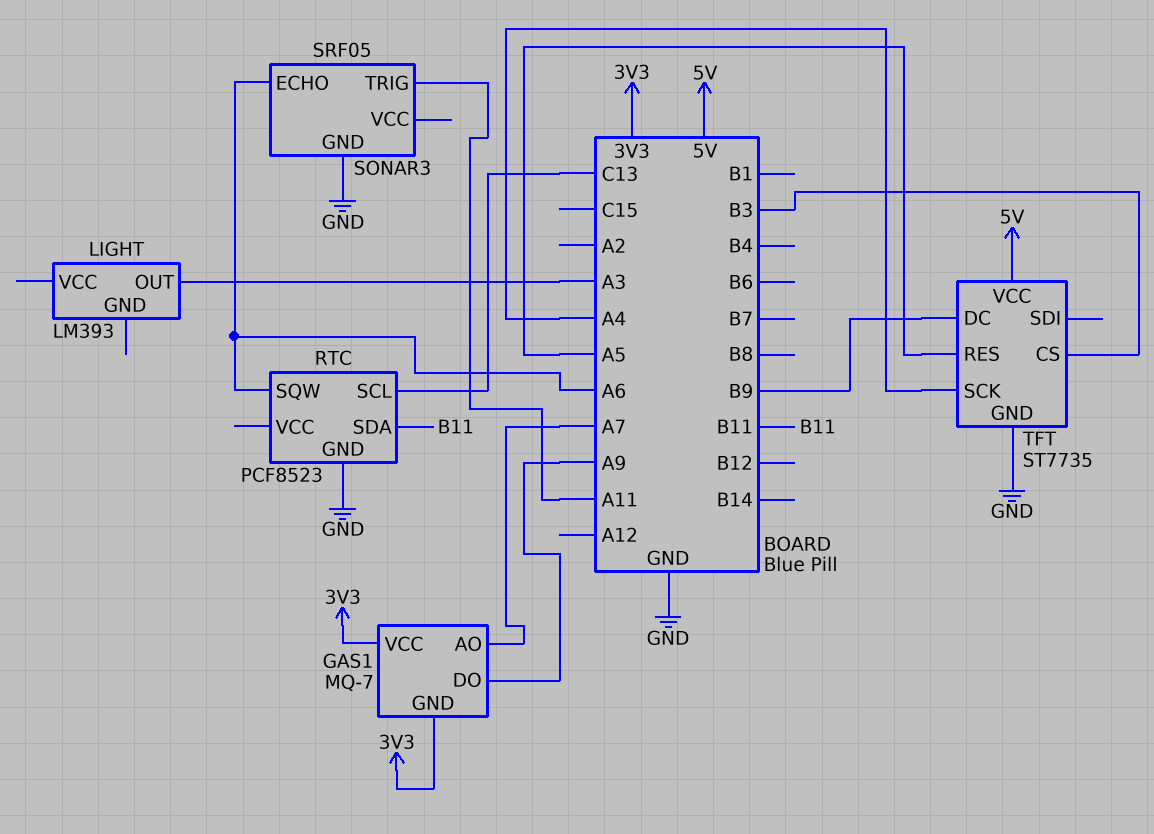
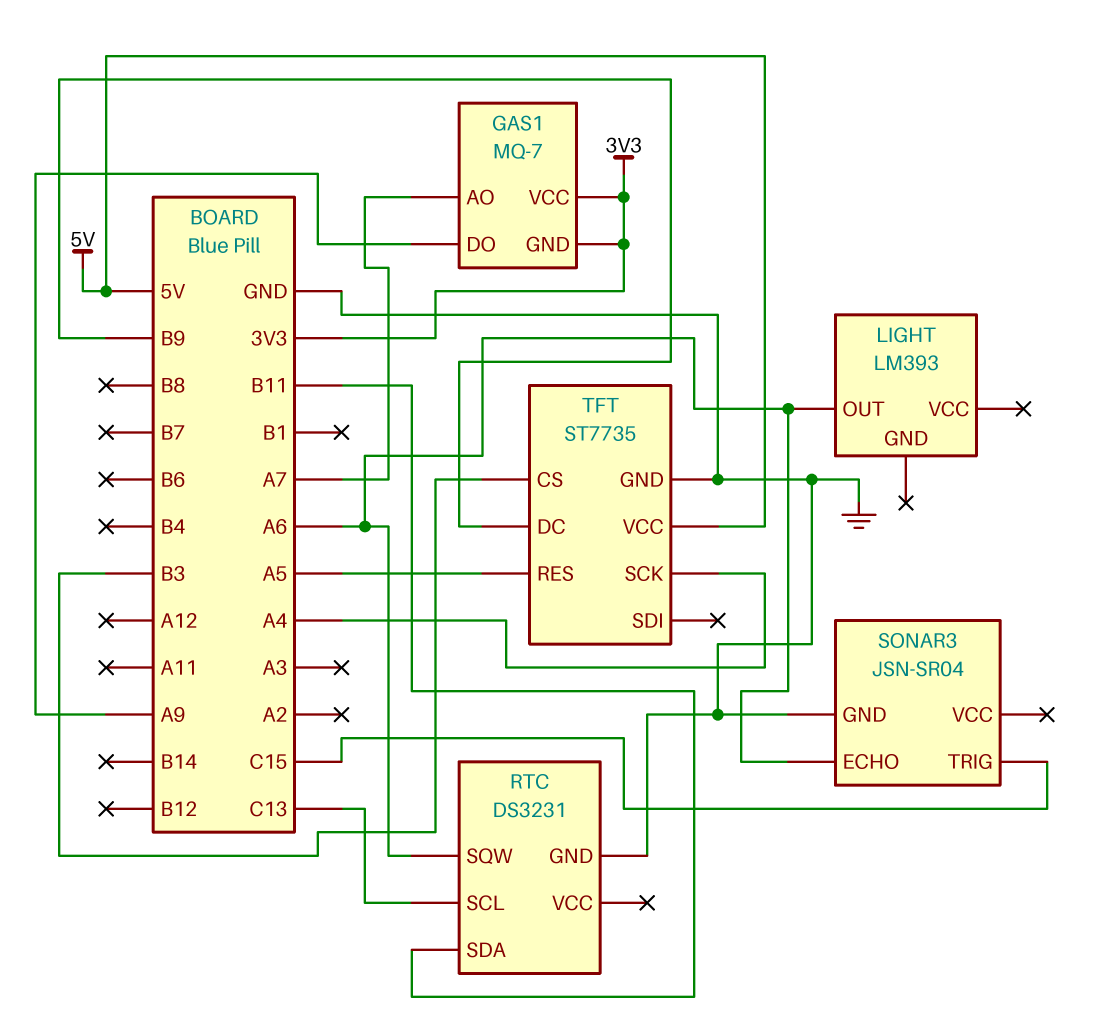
LIGHT pin OUT: A3 -> A6
RTC: PCF8523 -> DS3231
SONAR3: SRF05 -> JSN-SR04
SONAR3 pin TRIG: A11 -> C15

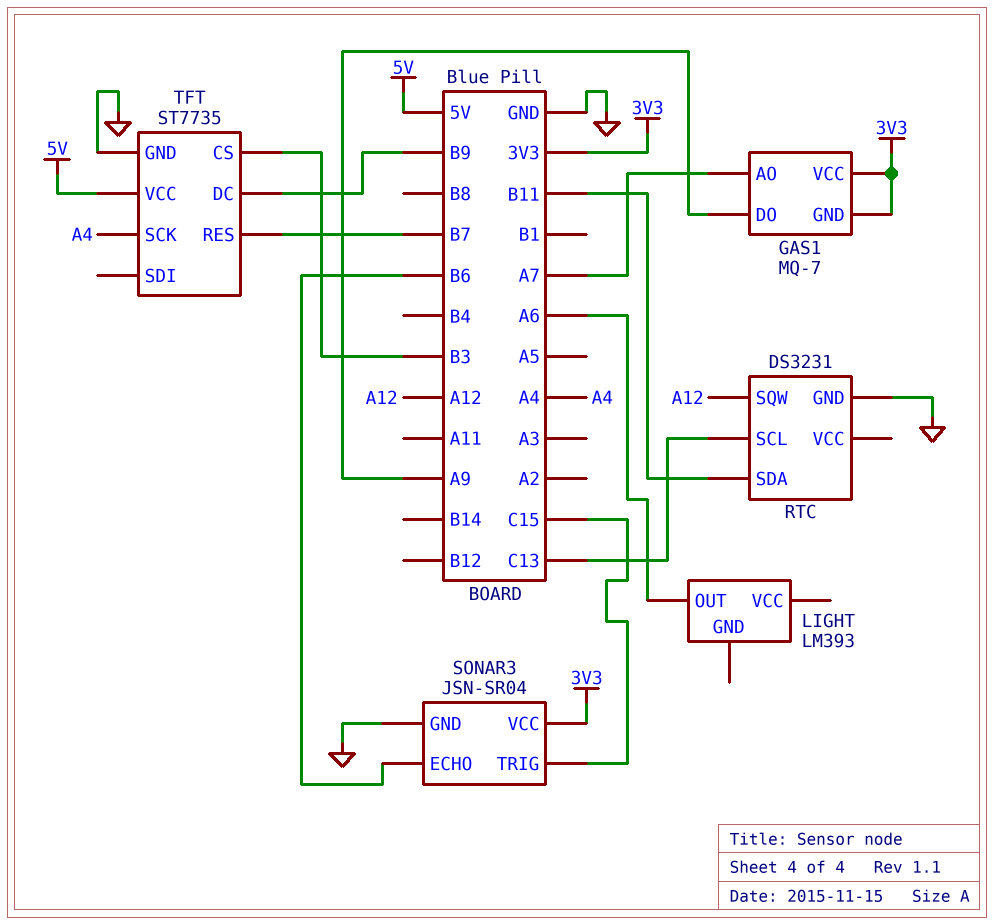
RTC pin SQW: A6 -> A12
SONAR3 pin ECHO: A6 -> B6
SONAR3 pin VCC: none -> 3V3
TFT pin RES: A5 -> B7

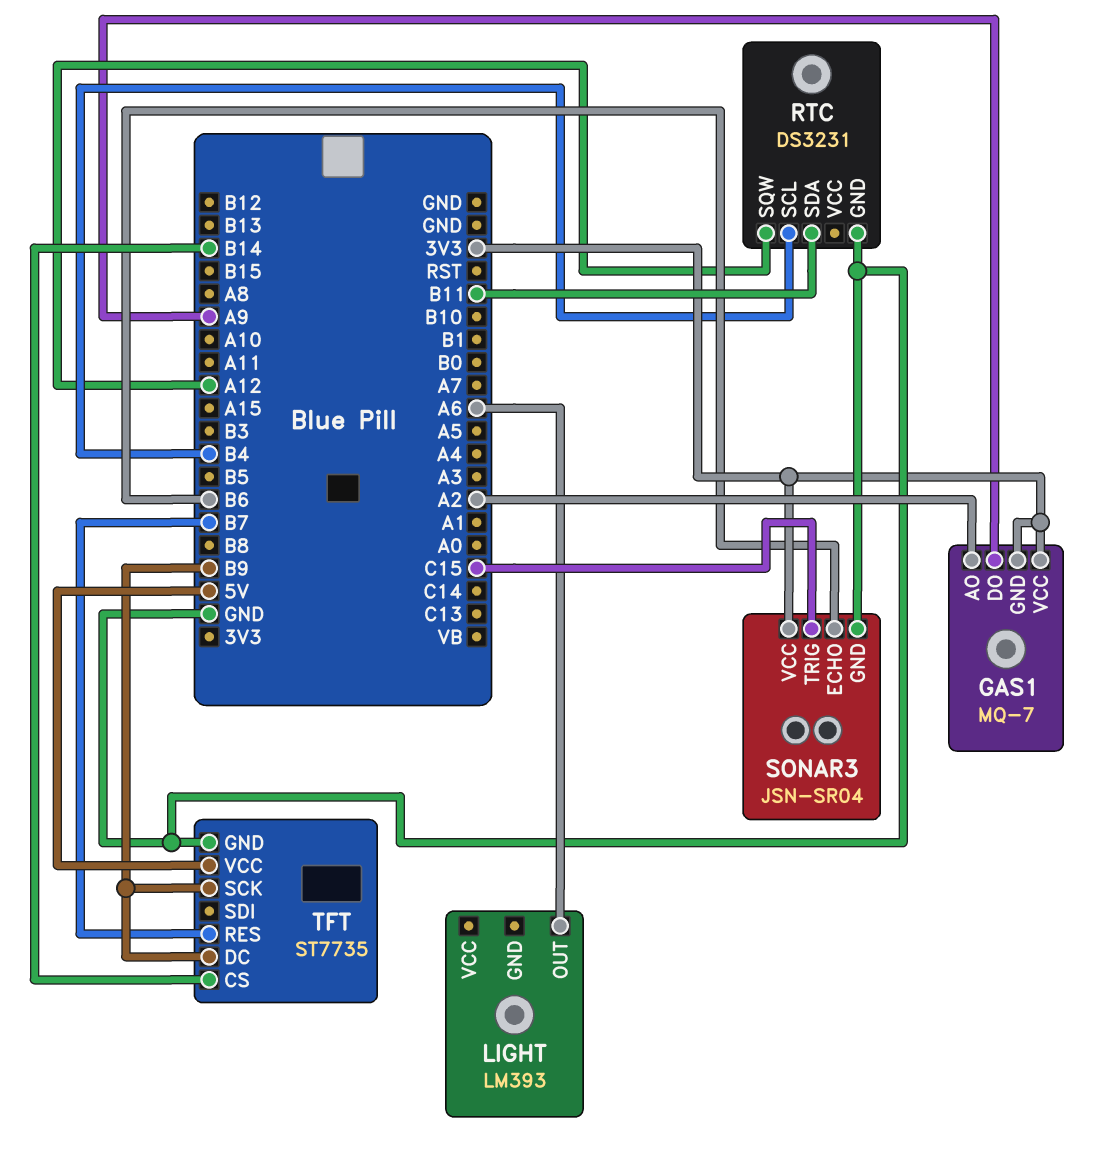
GAS1 pin AO: A7 -> A2
RTC pin SCL: C13 -> B4
TFT pin CS: B3 -> B14
TFT pin SCK: A4 -> B9

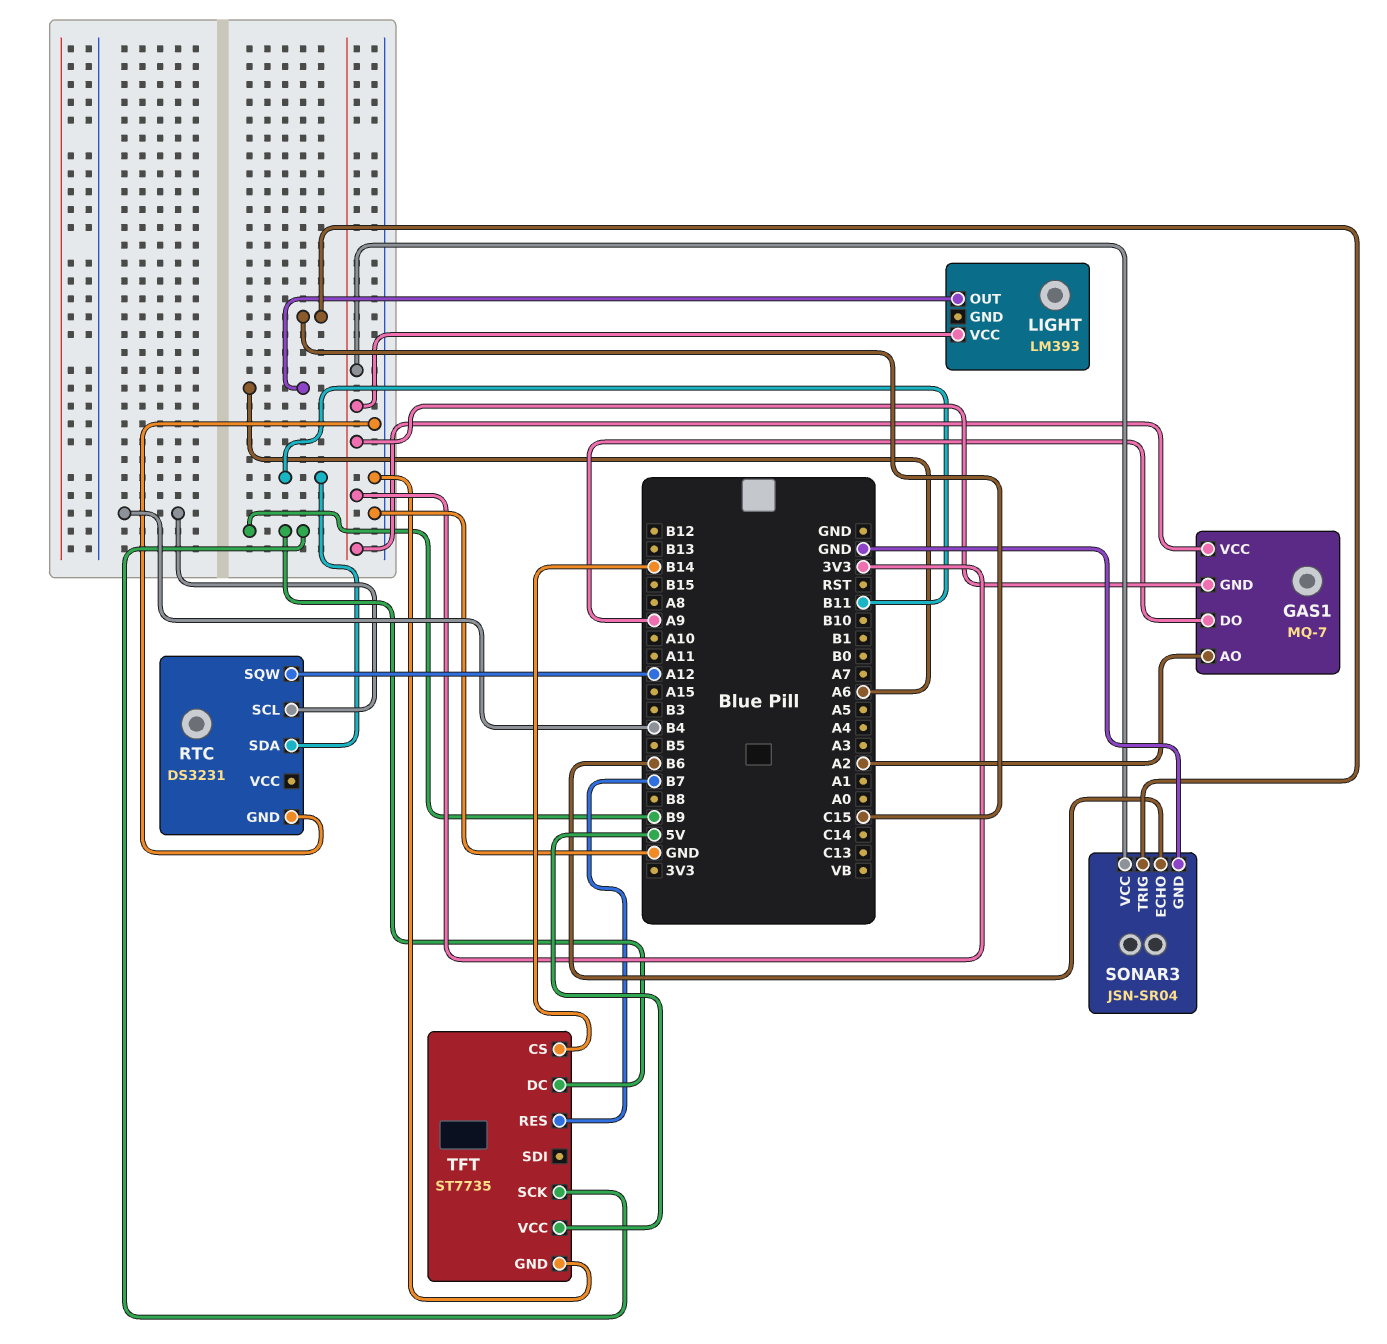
LIGHT pin VCC: none -> 3V3

